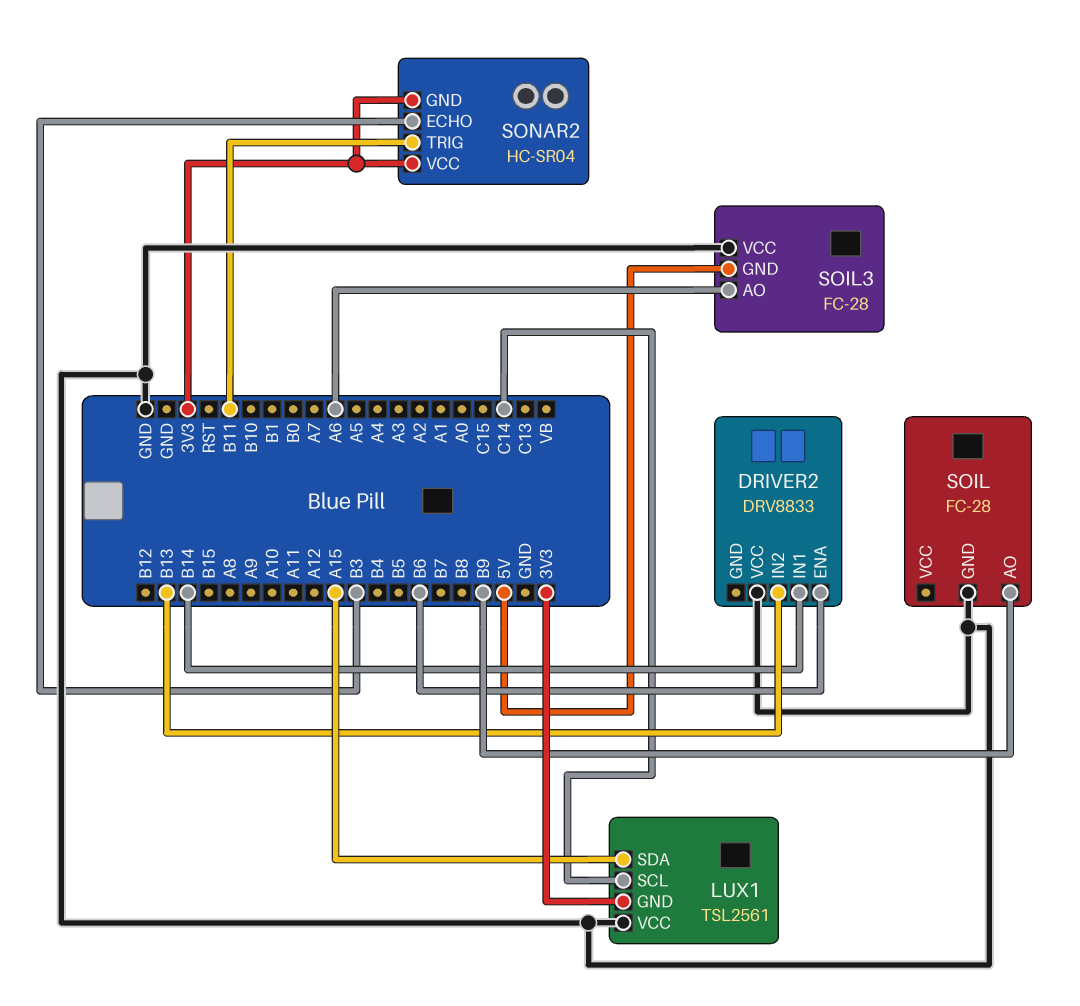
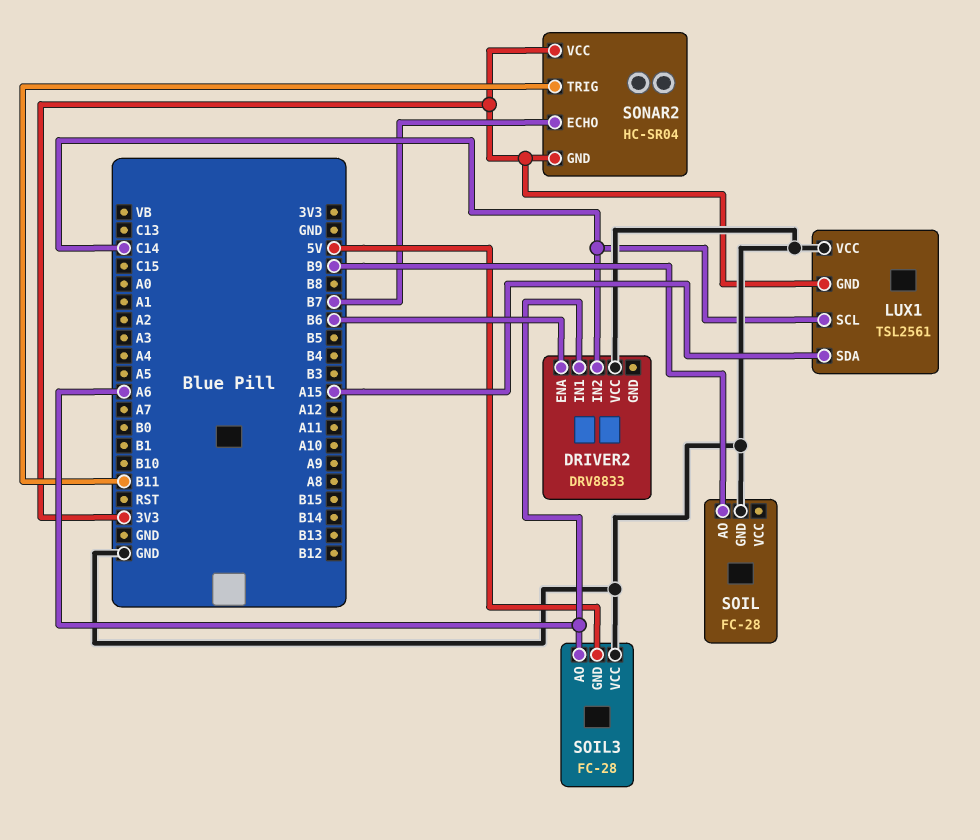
DRIVER2 pin IN1: B14 -> A6
DRIVER2 pin IN2: B13 -> C14
SONAR2 pin ECHO: B3 -> B7

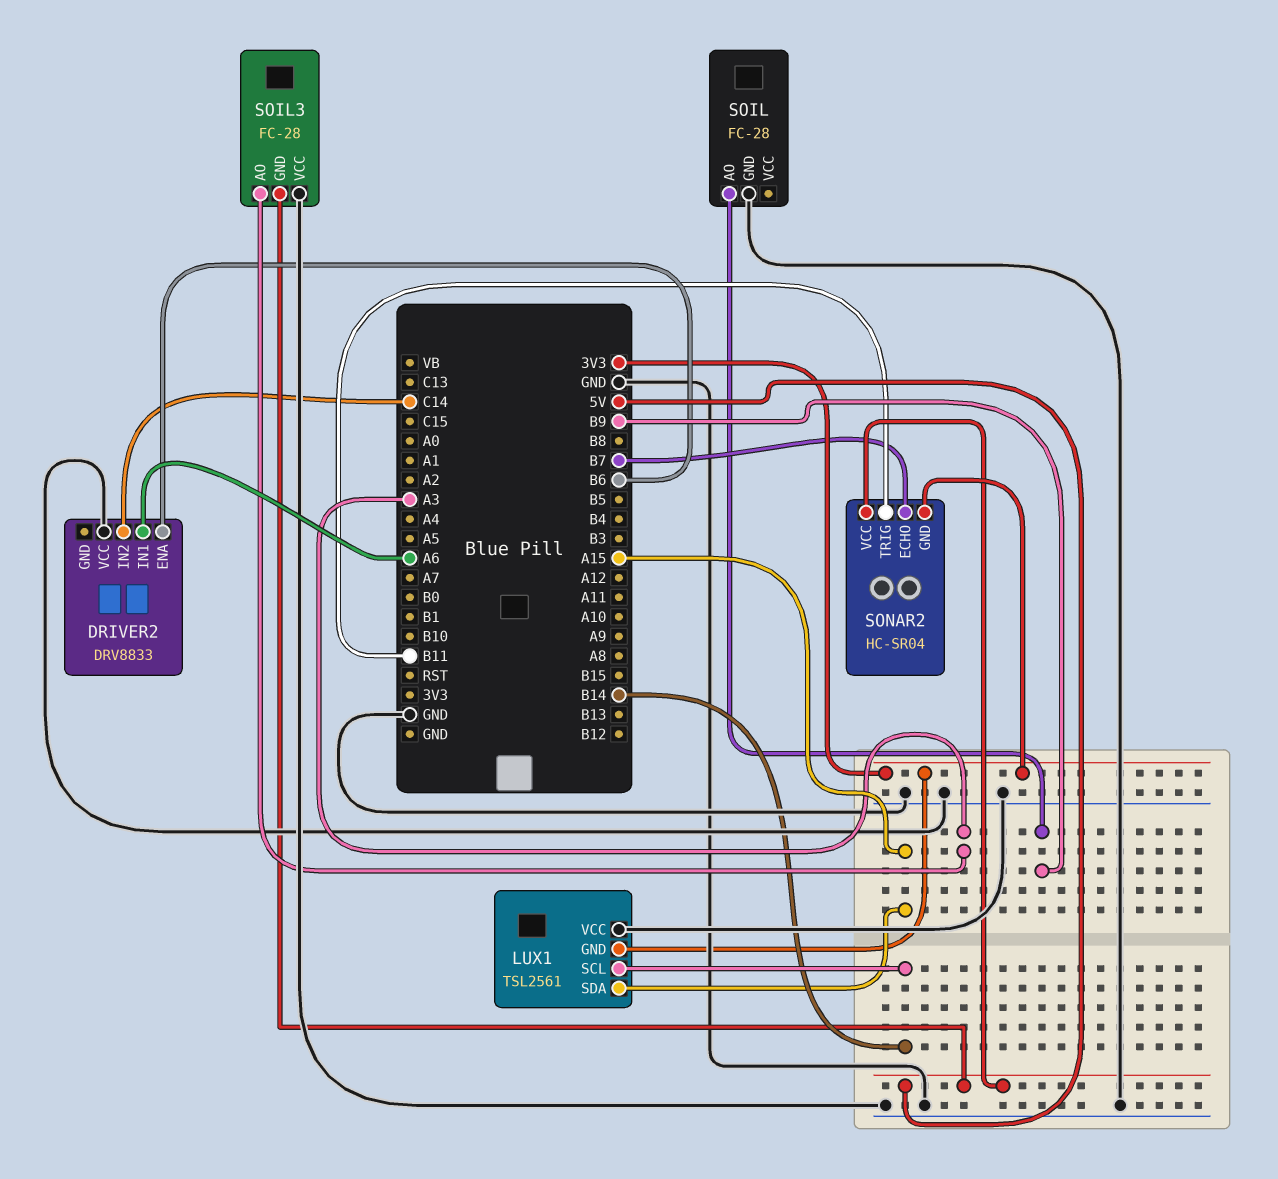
LUX1 pin SCL: C14 -> B14
SOIL3 pin AO: A6 -> A3
SONAR2 pin VCC: 3V3 -> 5V

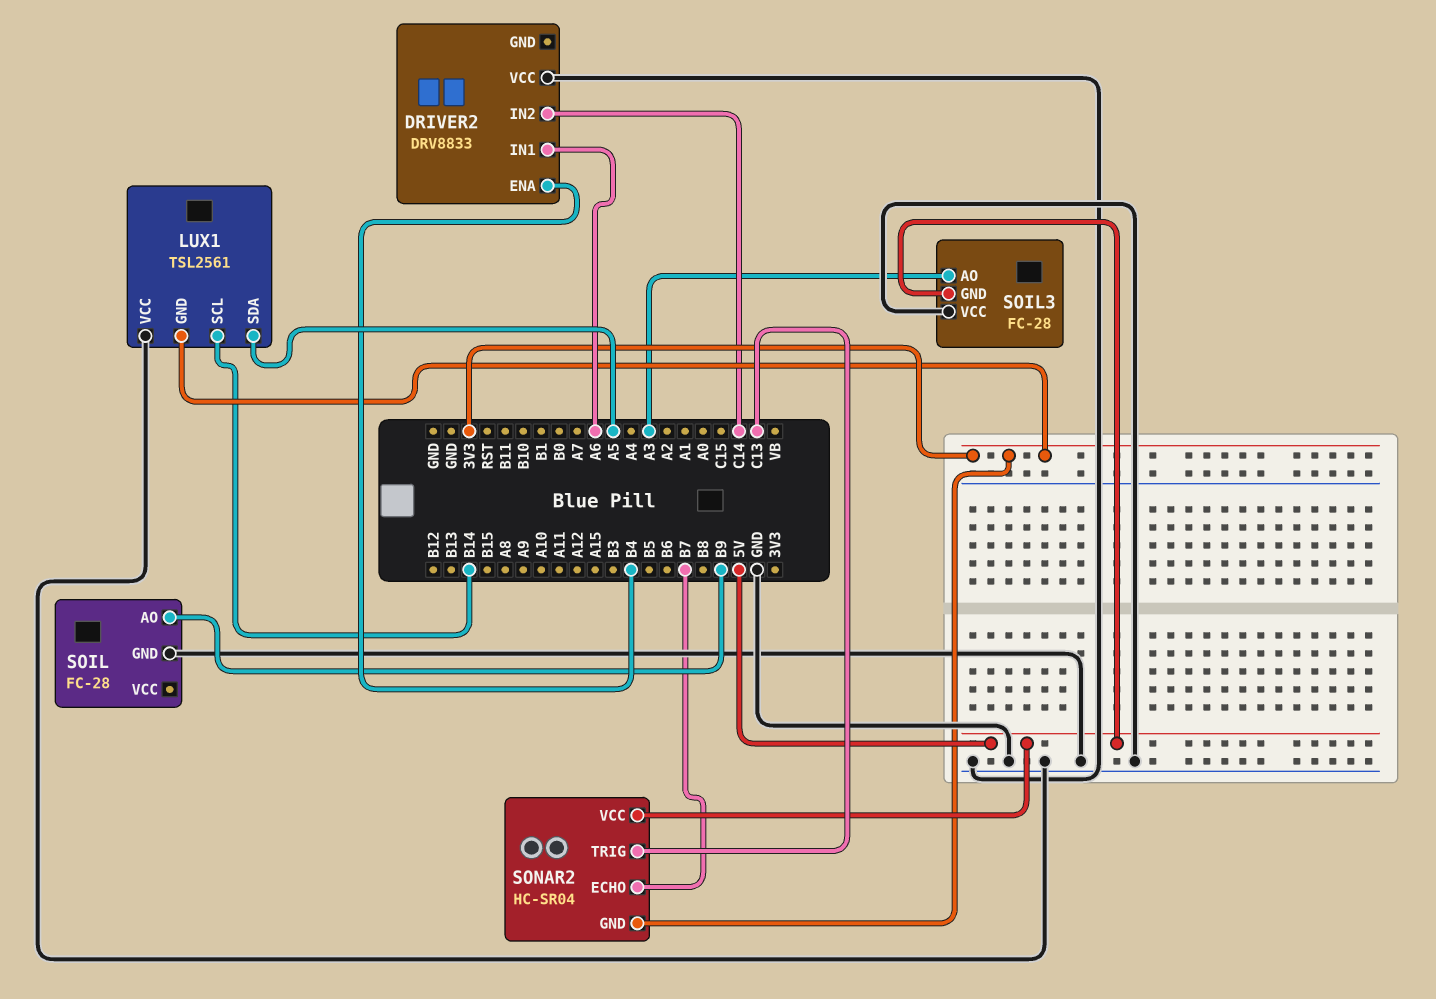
DRIVER2 pin ENA: B6 -> B4
LUX1 pin SDA: A15 -> A5
SONAR2 pin TRIG: B11 -> C13

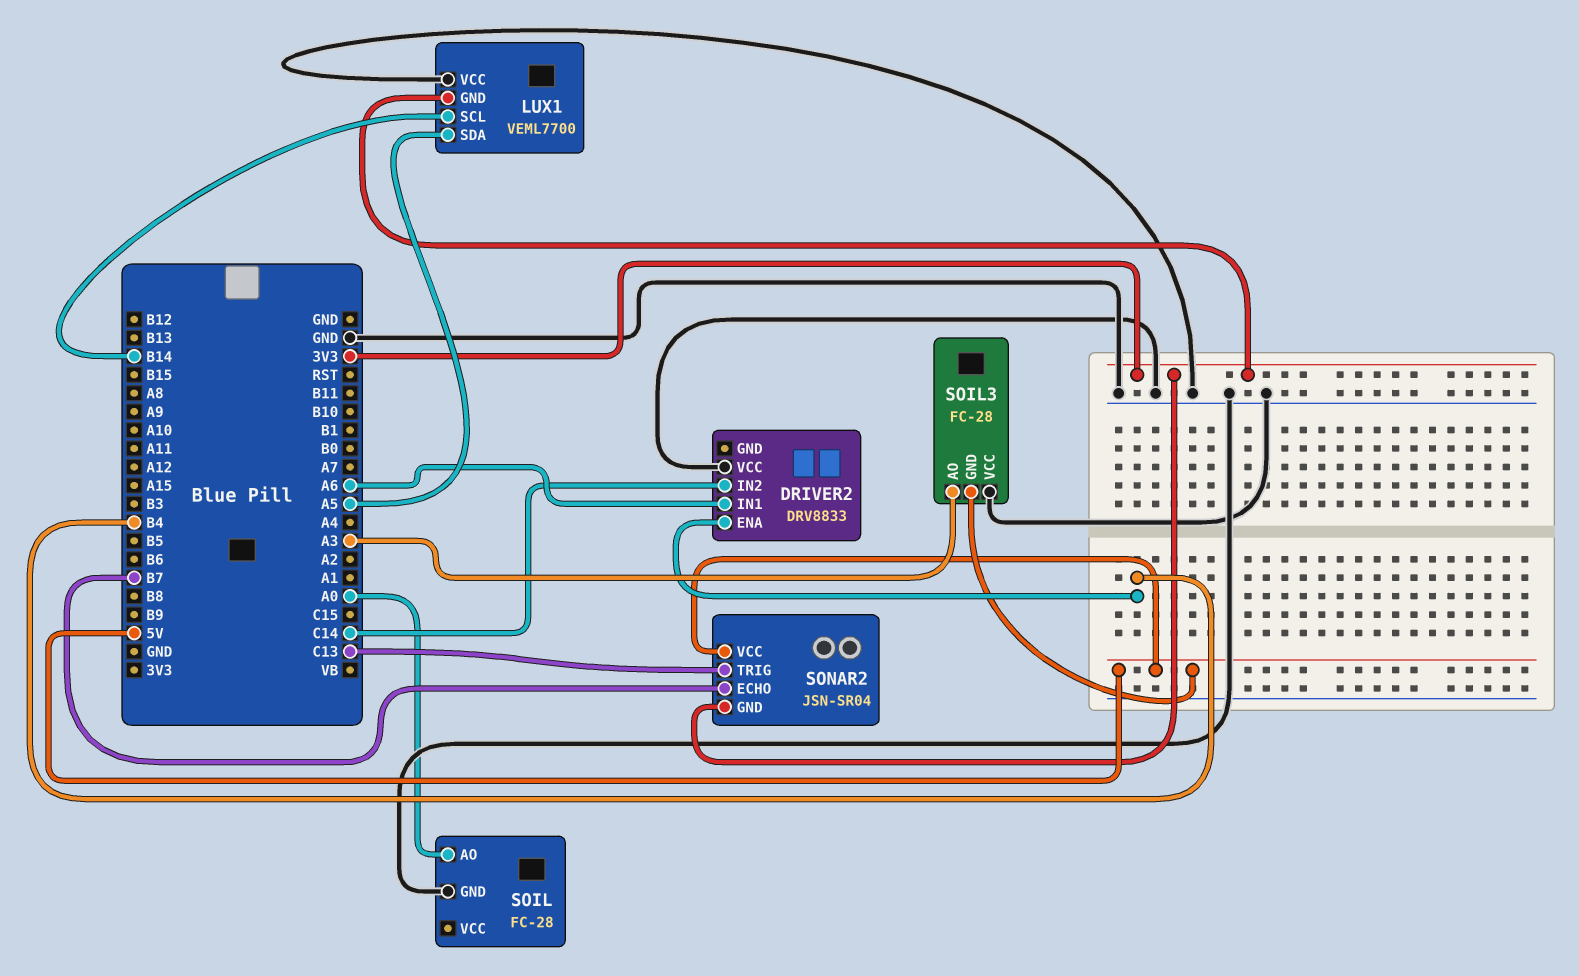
LUX1: TSL2561 -> VEML7700
SOIL pin AO: B9 -> A0
SONAR2: HC-SR04 -> JSN-SR04

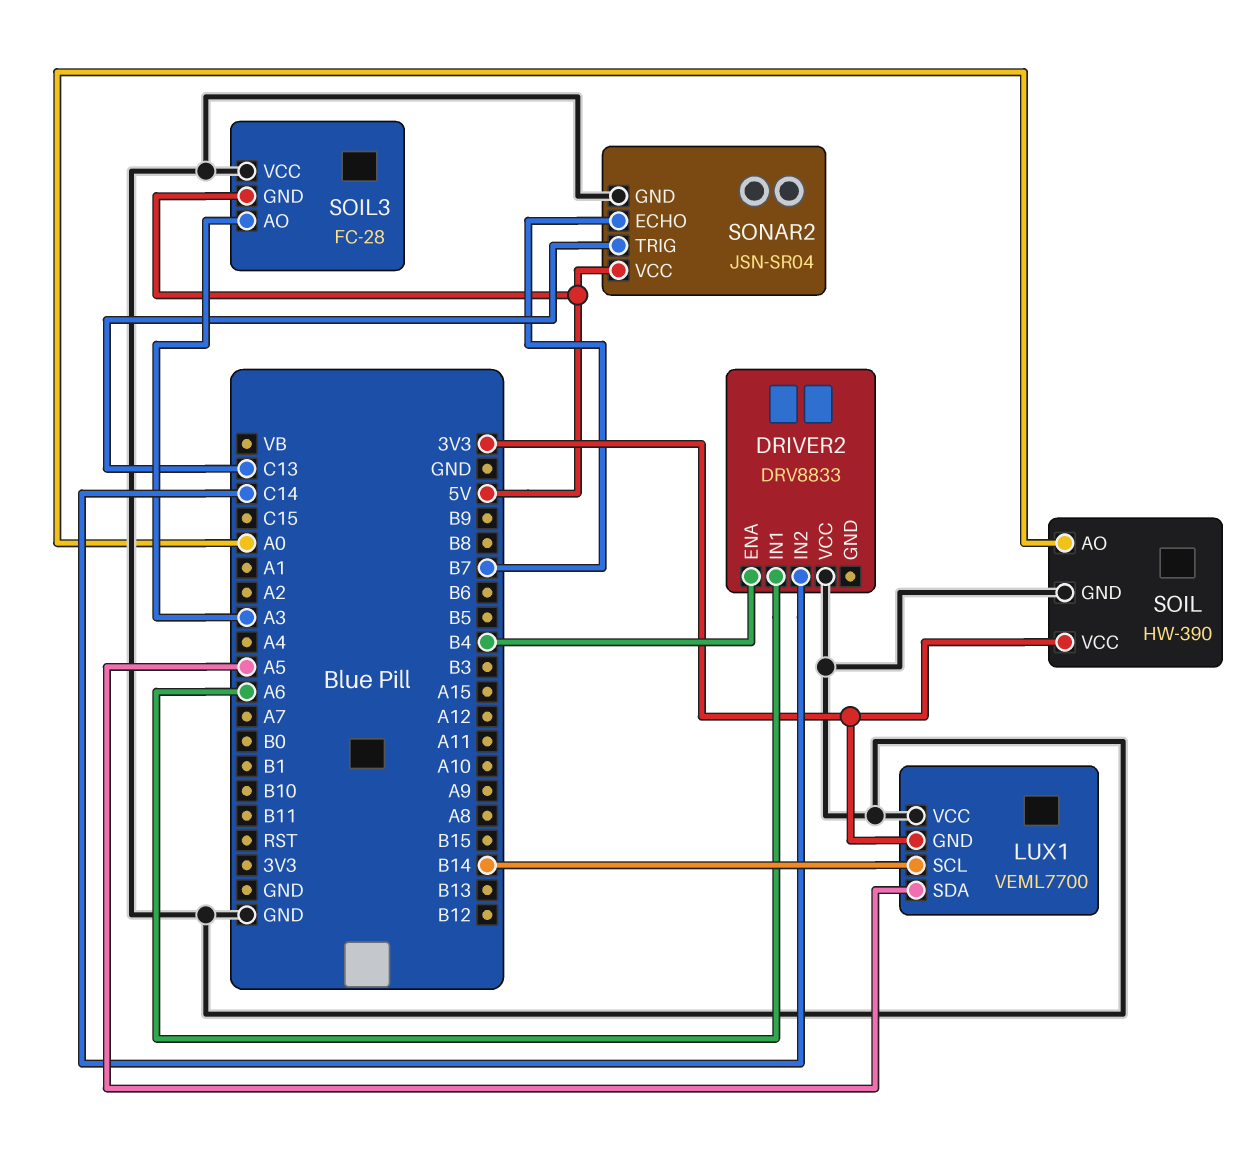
SOIL: FC-28 -> HW-390
SOIL pin VCC: none -> 3V3
SONAR2 pin GND: 3V3 -> GND

